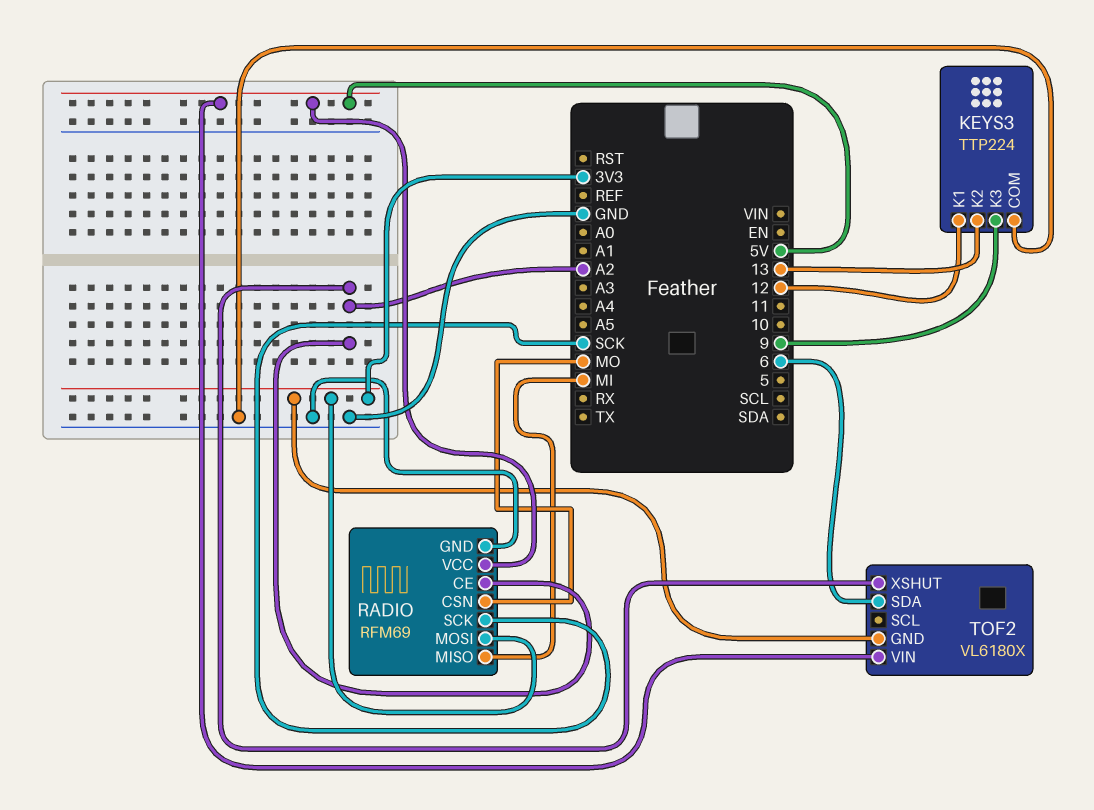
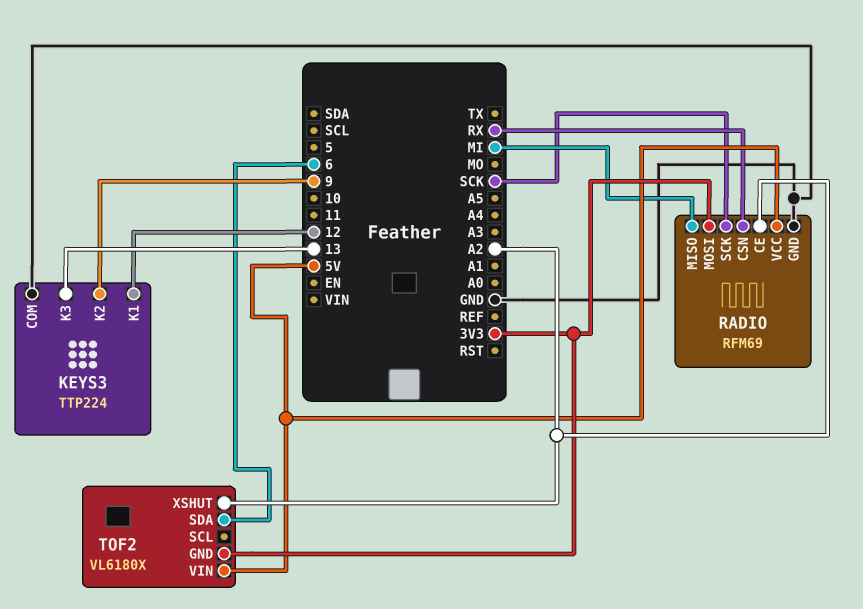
KEYS3 pin K2: 13 -> 9
KEYS3 pin K3: 9 -> 13
RADIO pin CSN: MO -> RX

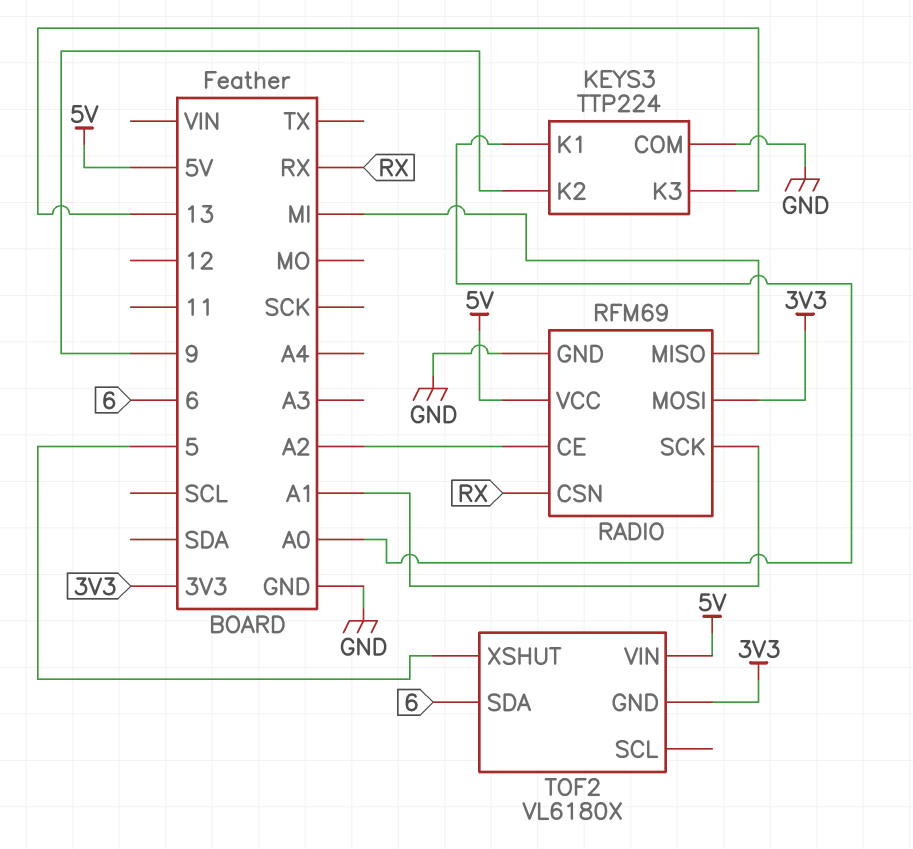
KEYS3 pin K1: 12 -> A0
RADIO pin SCK: SCK -> A1
TOF2 pin XSHUT: A2 -> 5

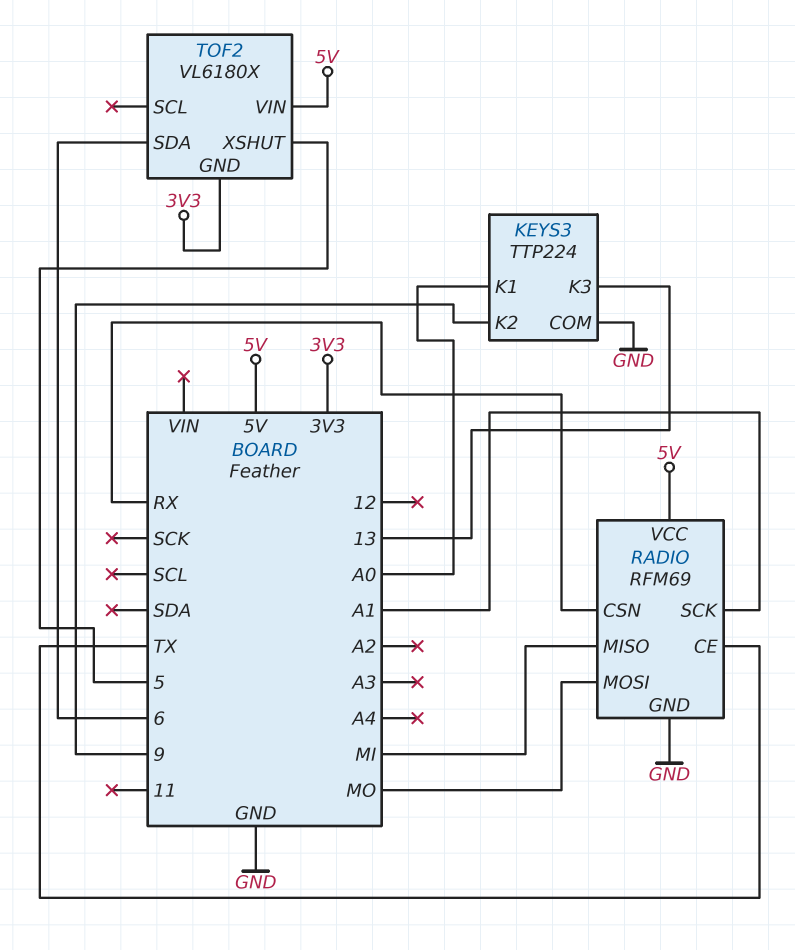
RADIO pin CE: A2 -> TX
RADIO pin MOSI: 3V3 -> MO

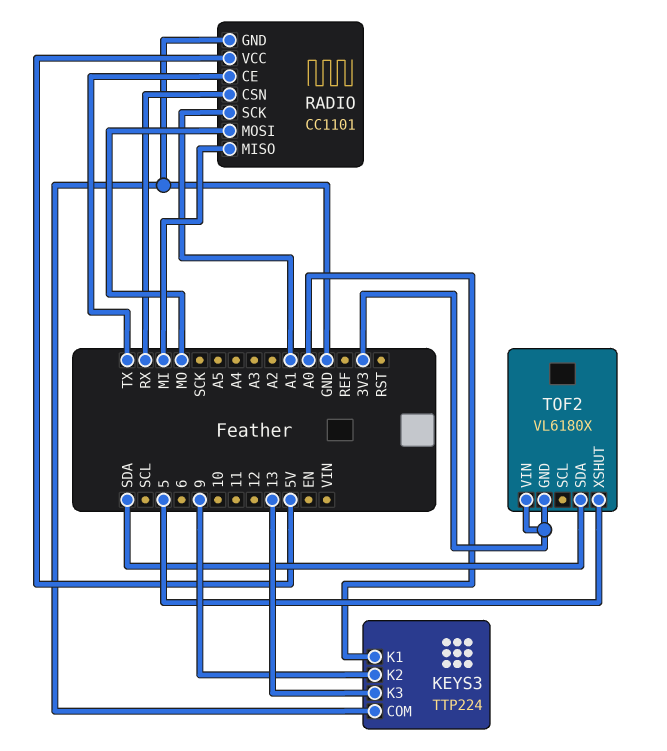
RADIO: RFM69 -> CC1101
TOF2 pin SDA: 6 -> SDA
TOF2 pin VIN: 5V -> 3V3

